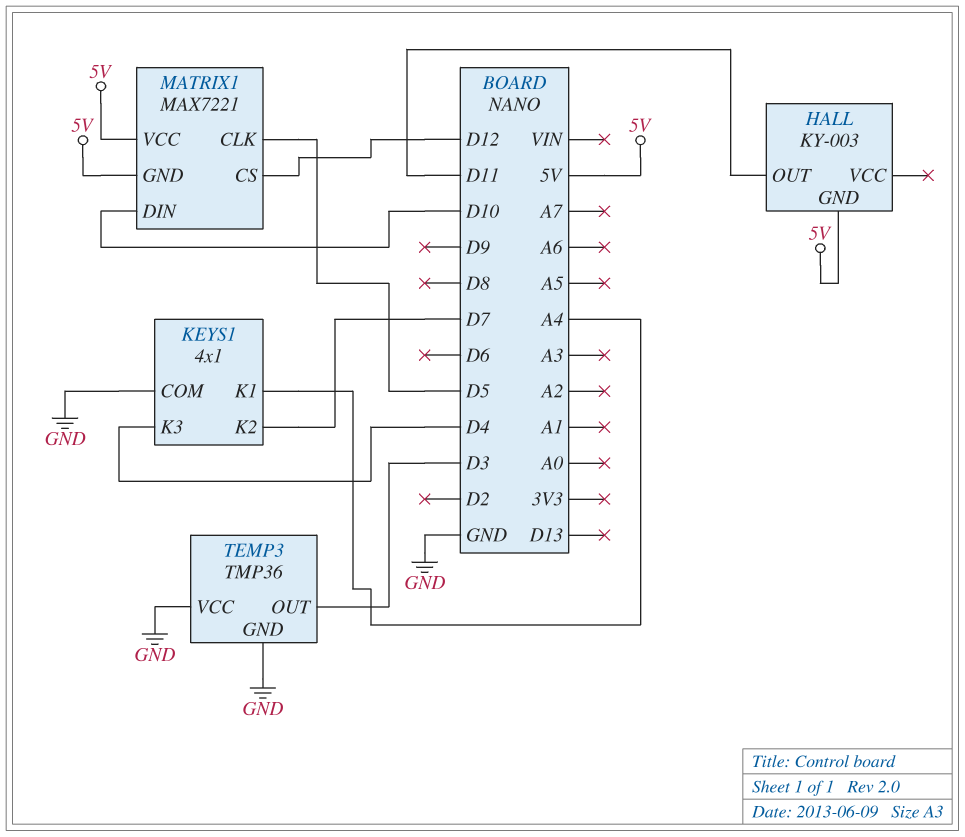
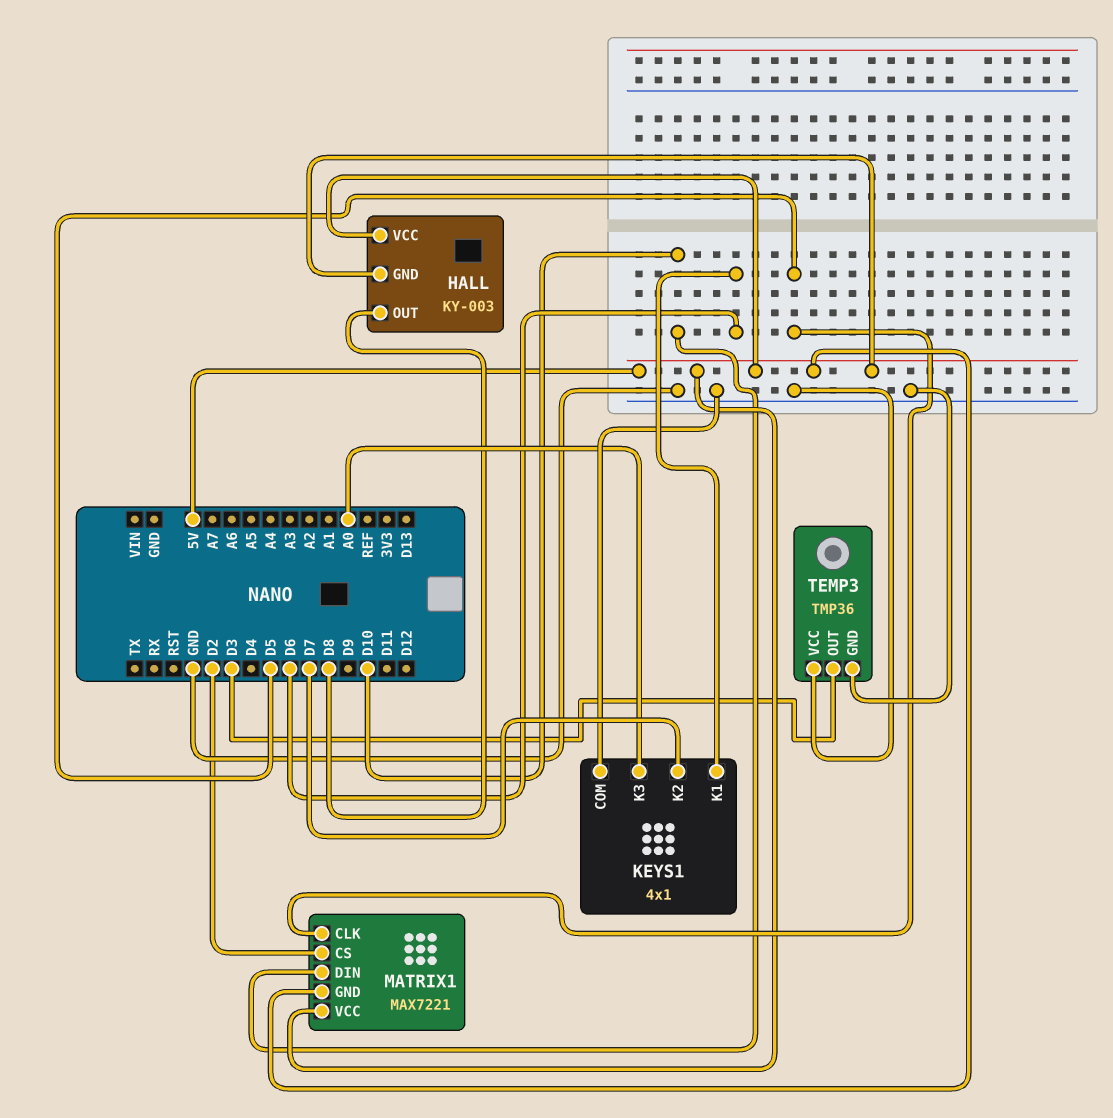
HALL pin OUT: D11 -> D8
HALL pin VCC: none -> 5V
KEYS1 pin K1: A4 -> D6
KEYS1 pin K3: D4 -> A0
MATRIX1 pin CS: D12 -> D2

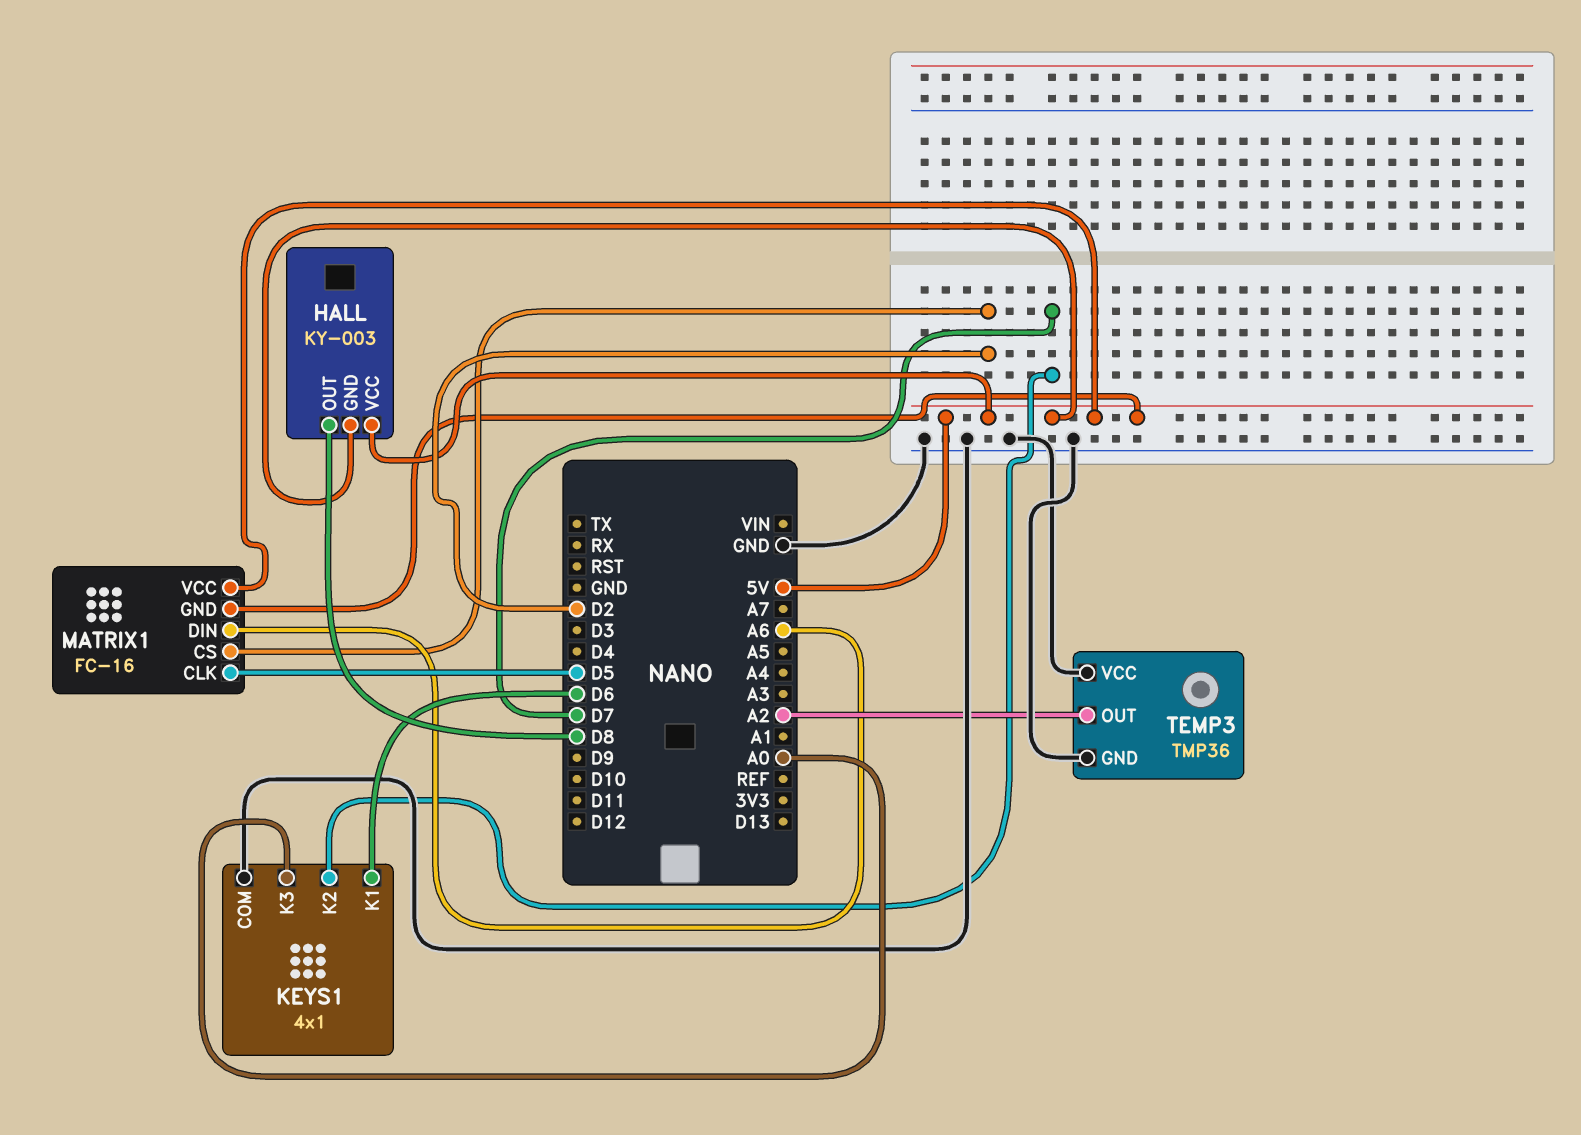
MATRIX1: MAX7221 -> FC-16
MATRIX1 pin DIN: D10 -> A6
TEMP3 pin OUT: D3 -> A2

